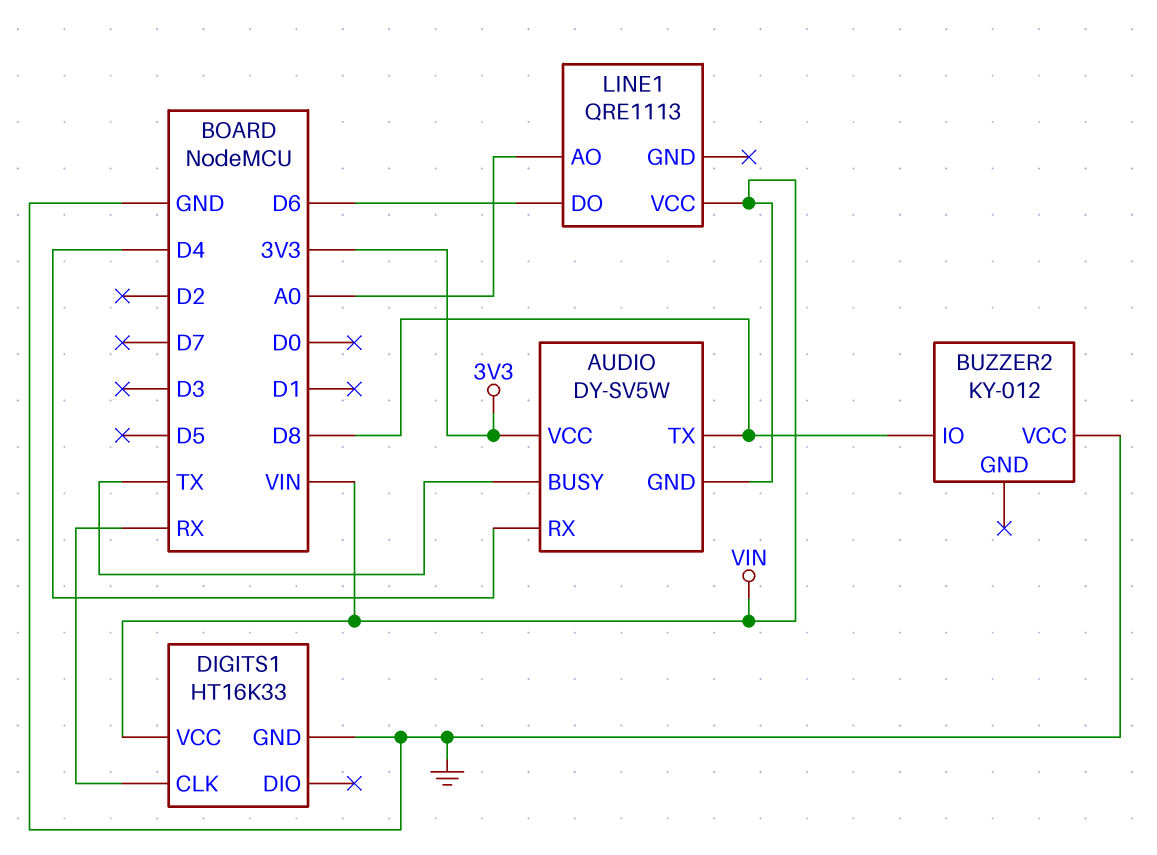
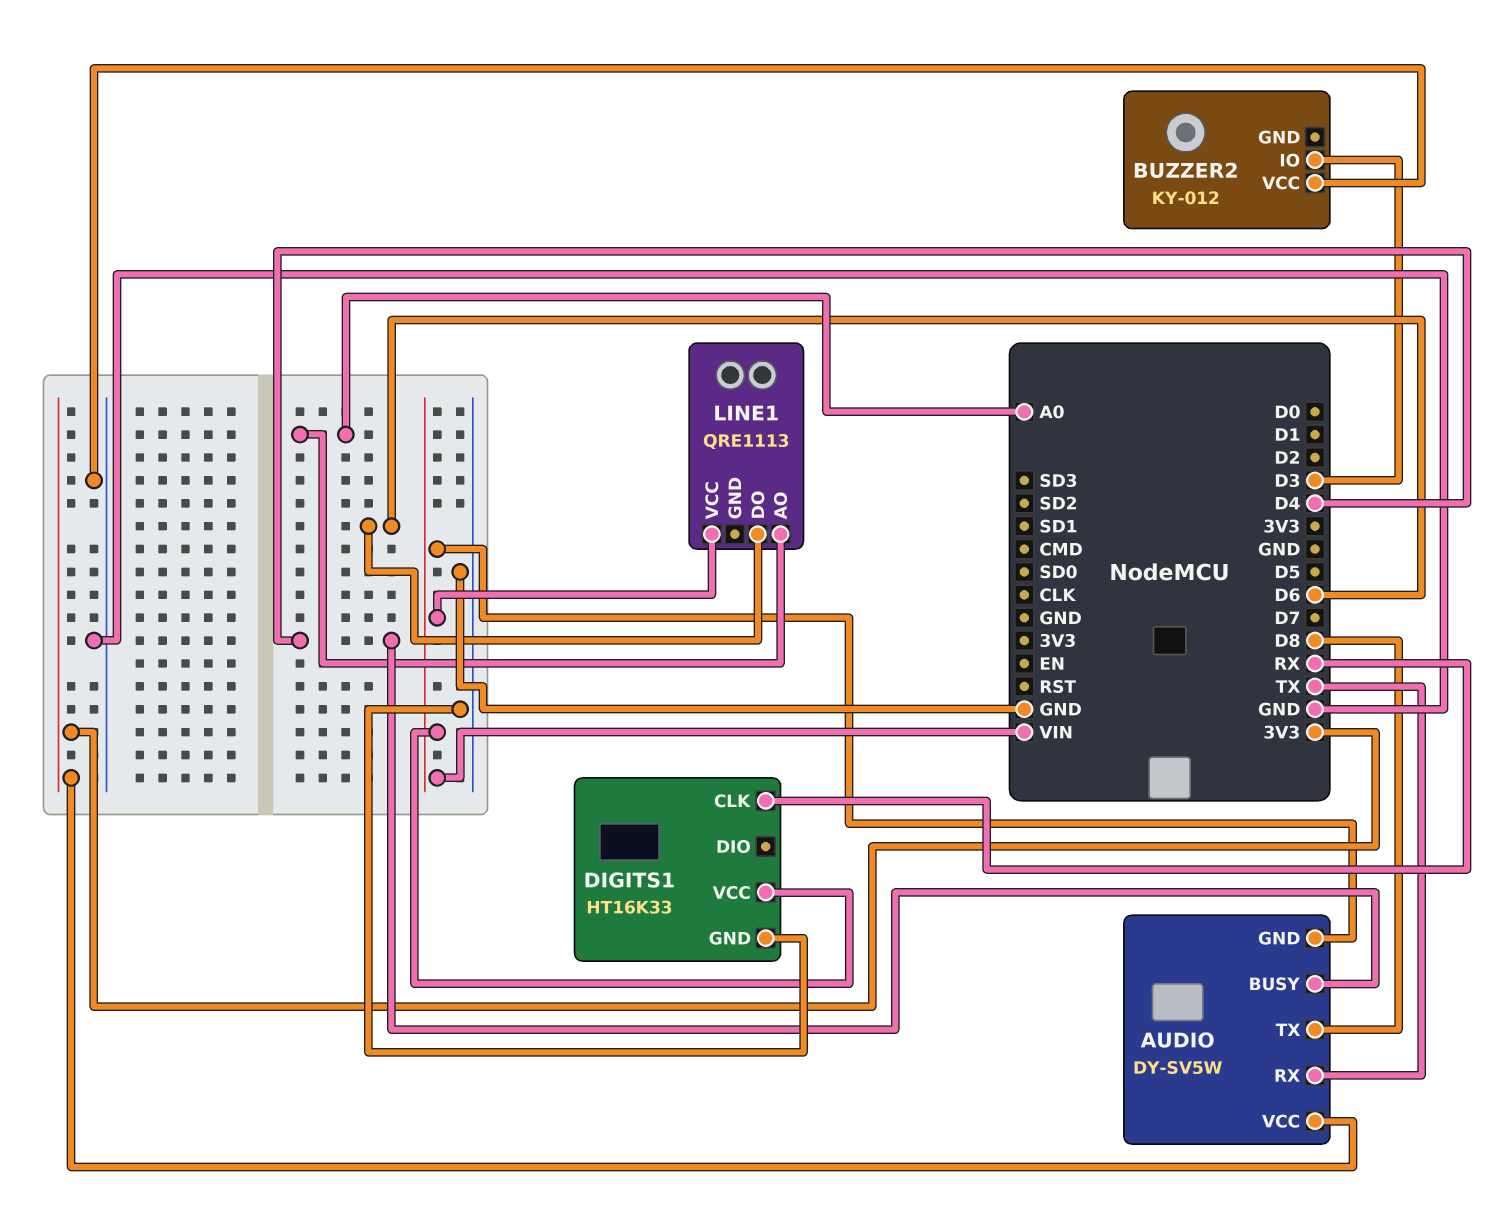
AUDIO pin BUSY: TX -> D4
AUDIO pin RX: D4 -> TX
BUZZER2 pin IO: D8 -> D3

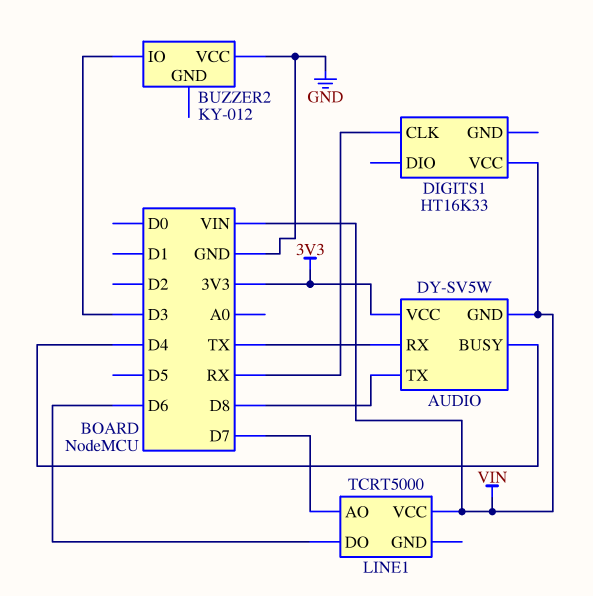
DIGITS1 pin GND: GND -> none
LINE1: QRE1113 -> TCRT5000
LINE1 pin AO: A0 -> D7

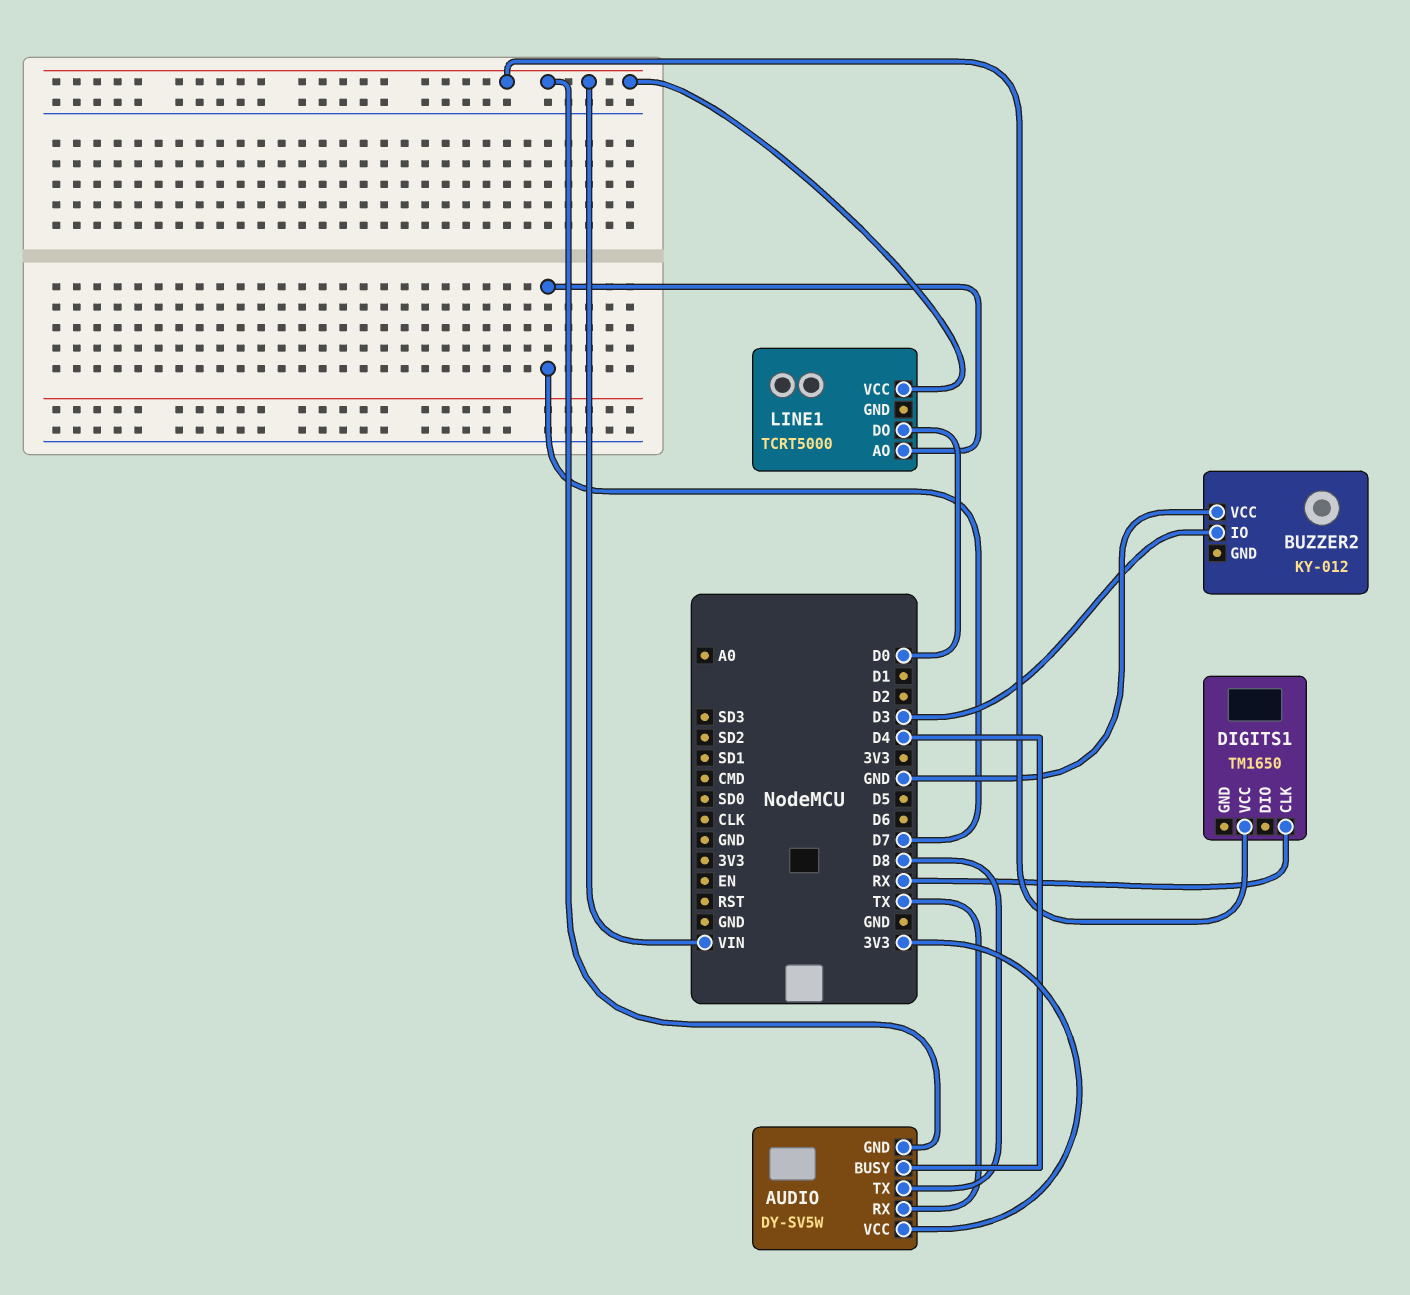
DIGITS1: HT16K33 -> TM1650
LINE1 pin DO: D6 -> D0

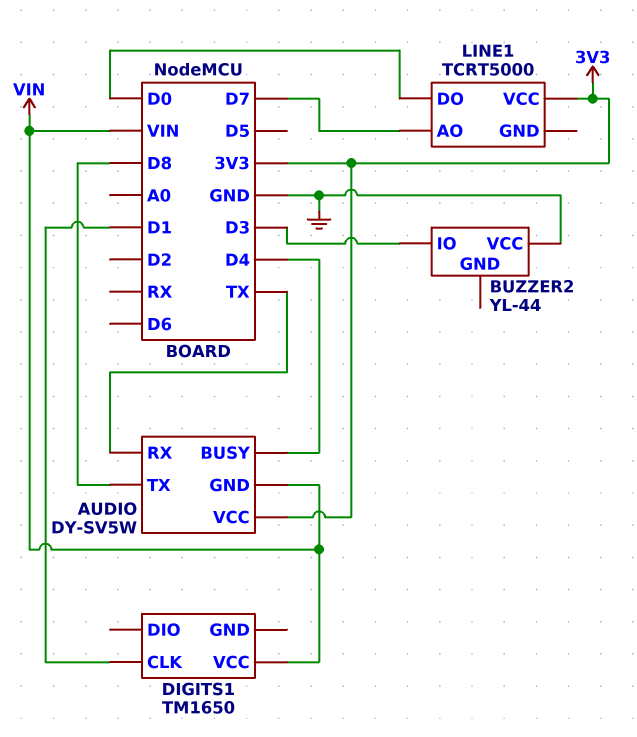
BUZZER2: KY-012 -> YL-44
DIGITS1 pin CLK: RX -> D1
LINE1 pin VCC: VIN -> 3V3

